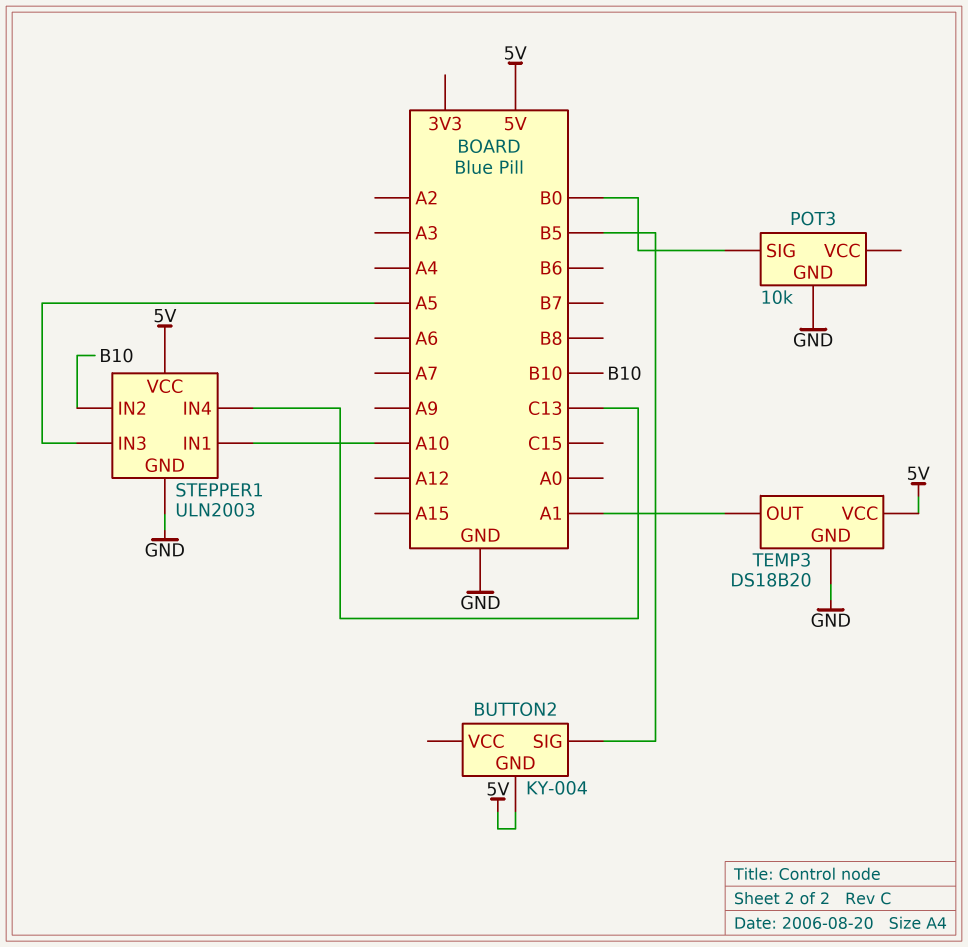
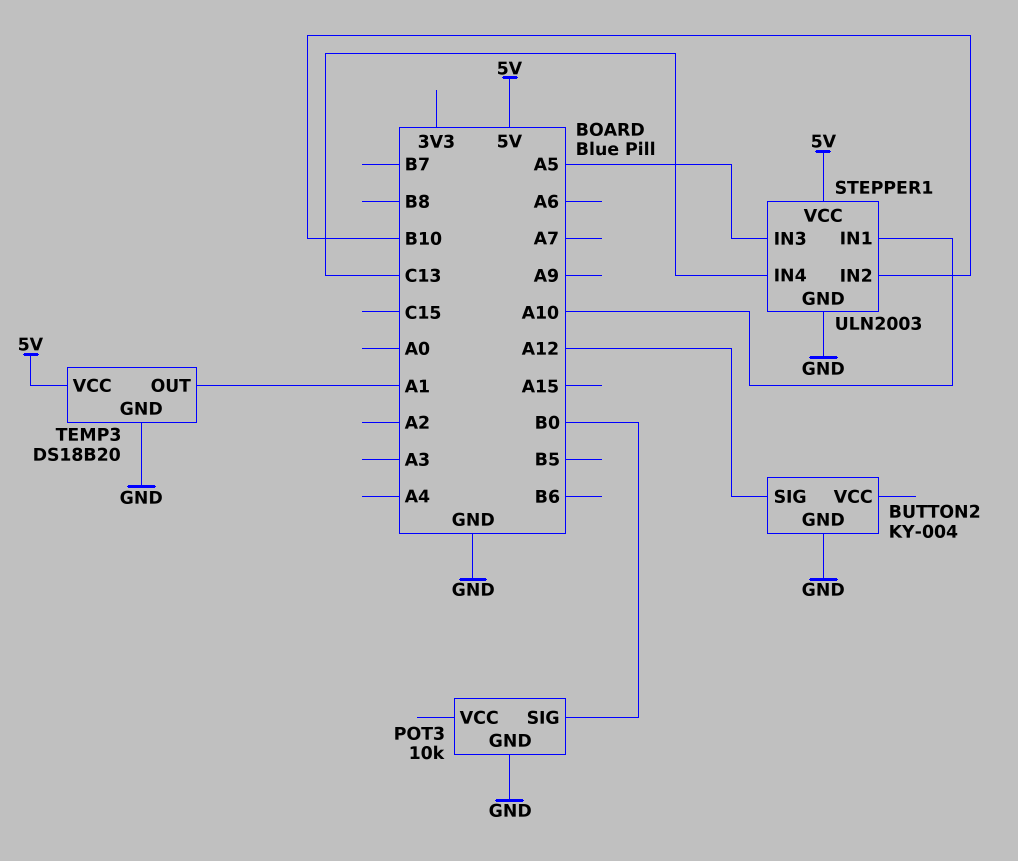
BUTTON2 pin GND: 5V -> GND
BUTTON2 pin SIG: B5 -> A12

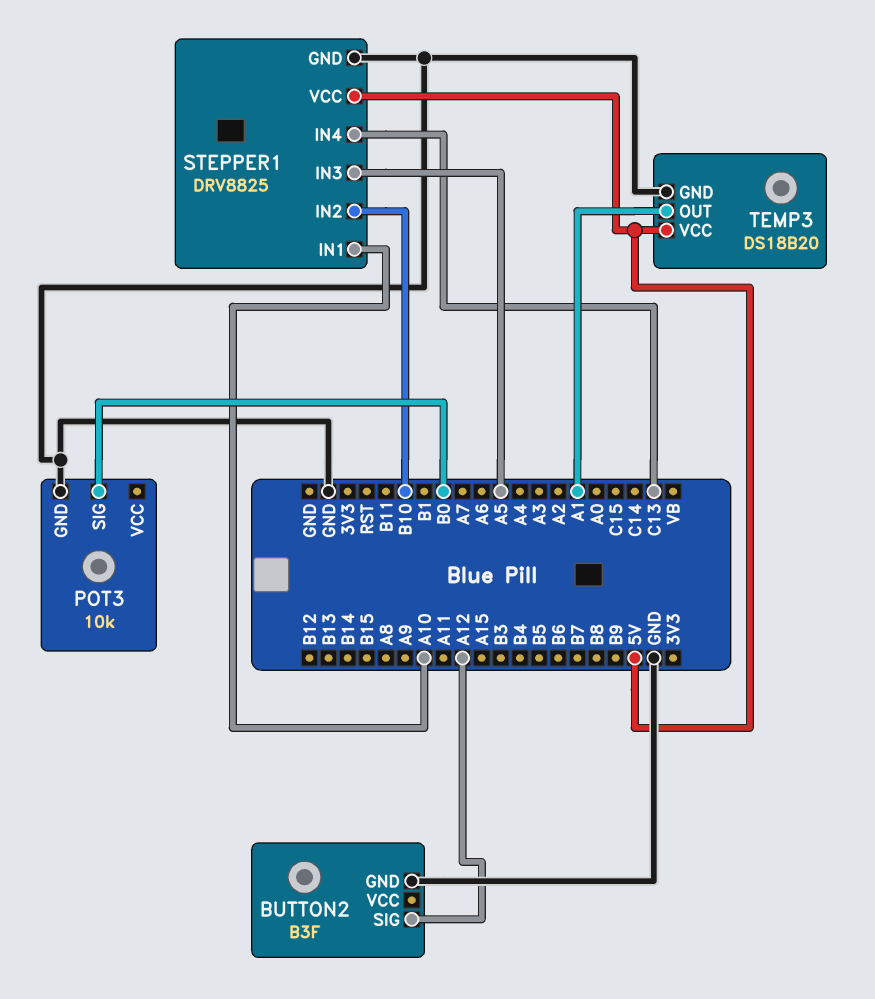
BUTTON2: KY-004 -> B3F
STEPPER1: ULN2003 -> DRV8825

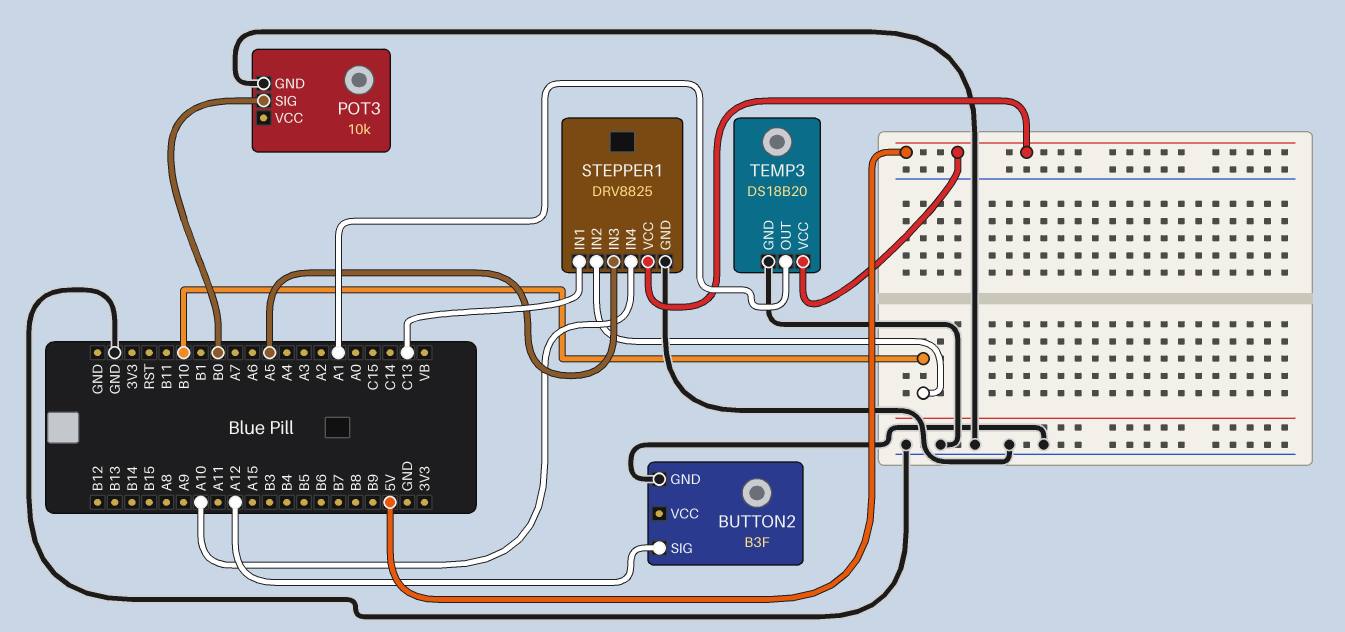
STEPPER1 pin IN1: A10 -> C13
STEPPER1 pin IN4: C13 -> A10

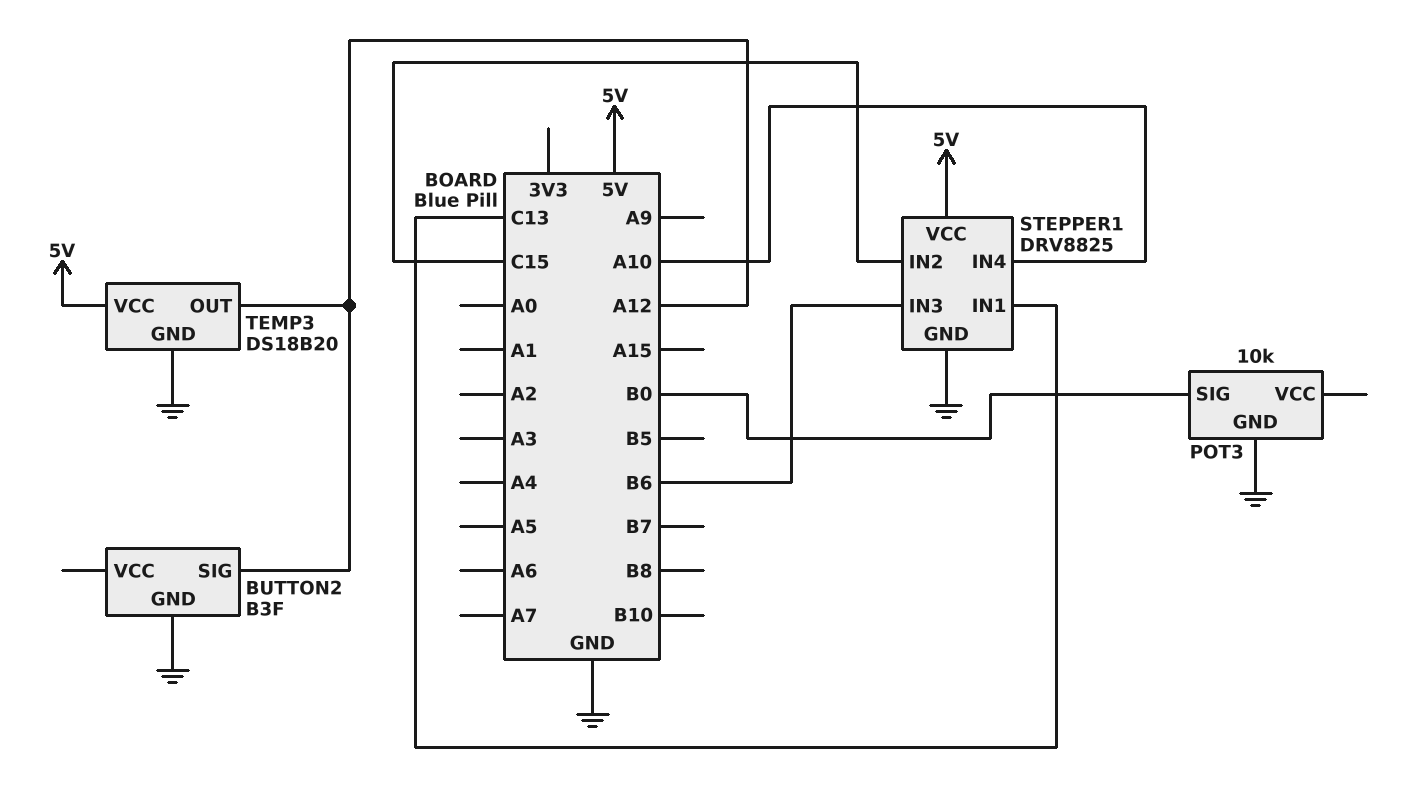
STEPPER1 pin IN2: B10 -> C15
STEPPER1 pin IN3: A5 -> B6
TEMP3 pin OUT: A1 -> A12

